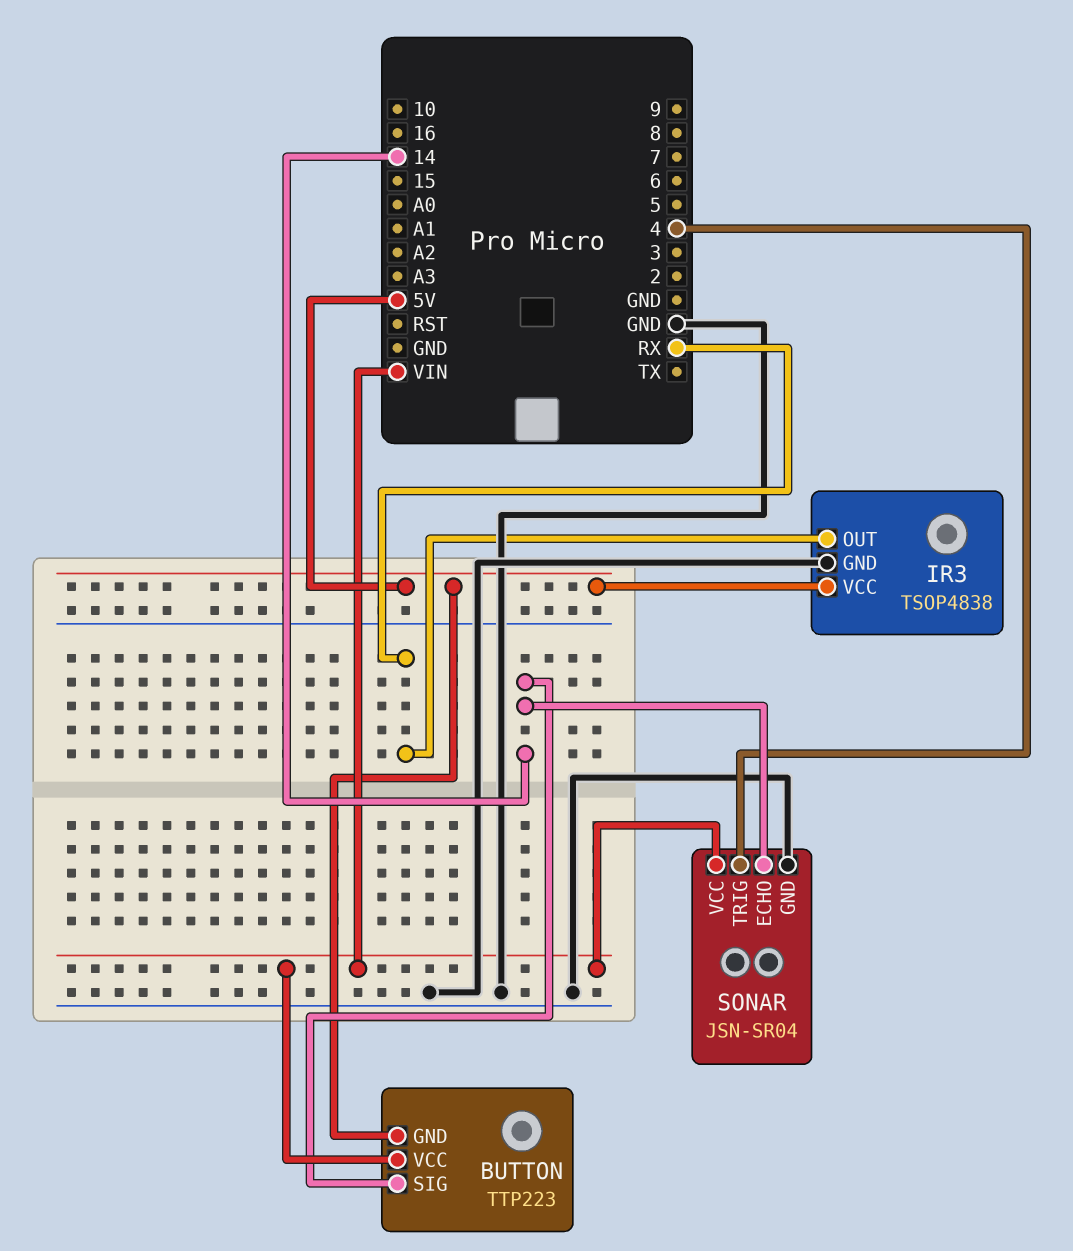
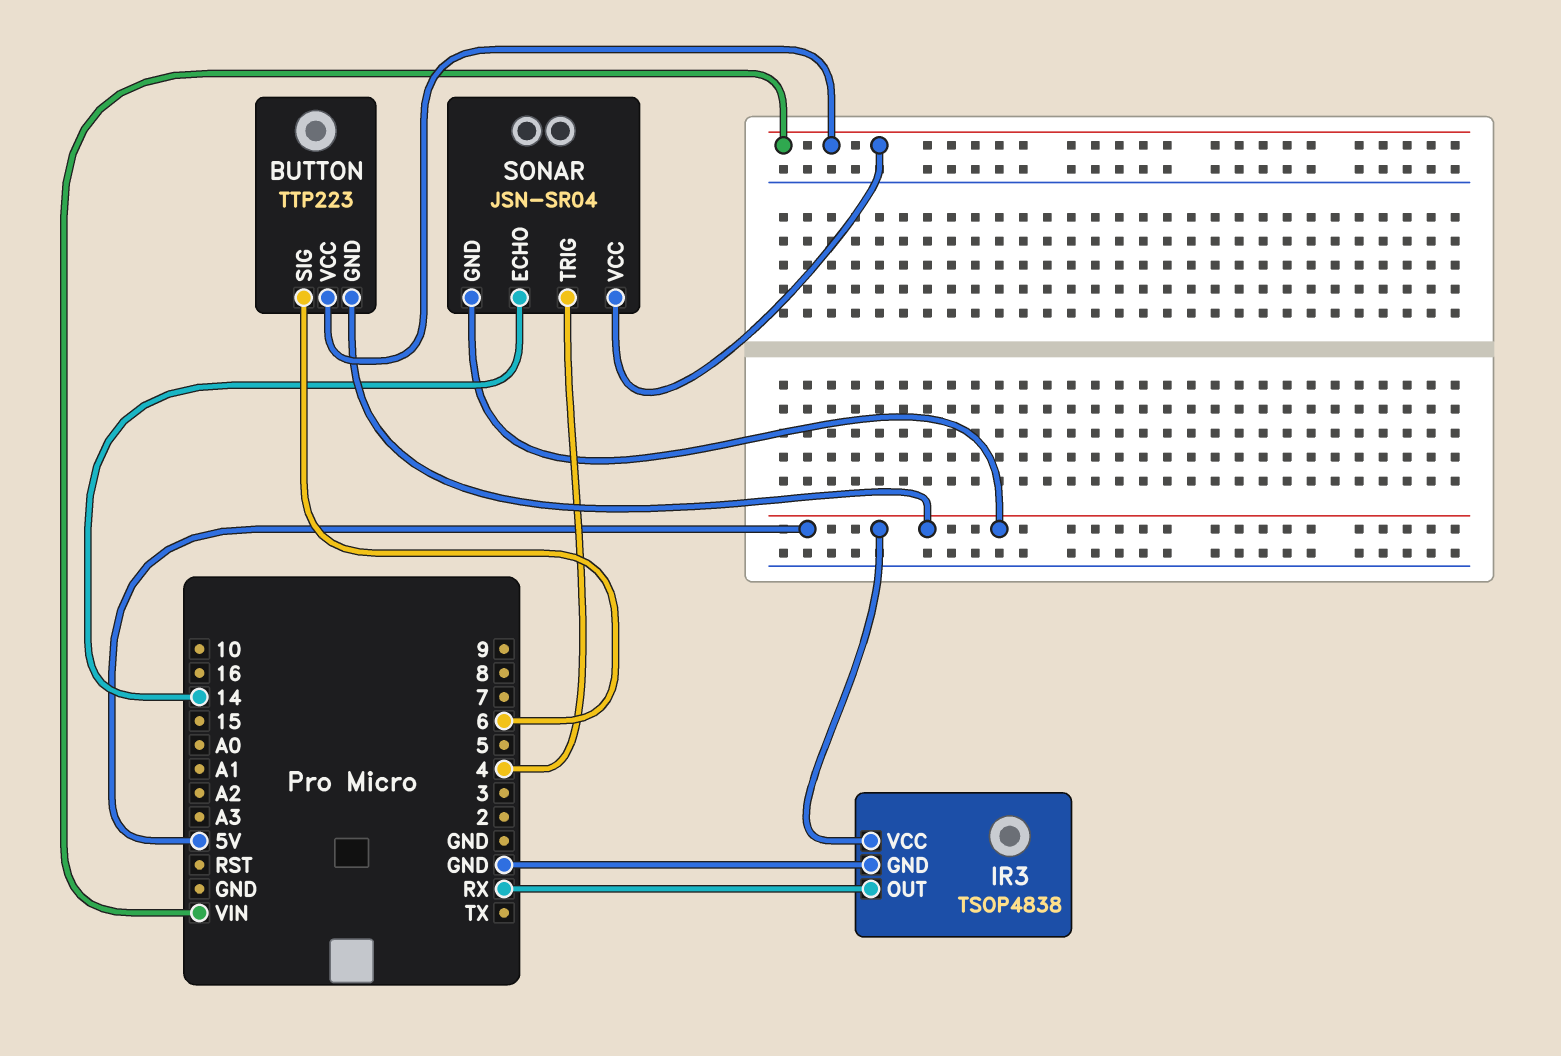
BUTTON pin SIG: 14 -> 6
SONAR pin GND: GND -> 5V

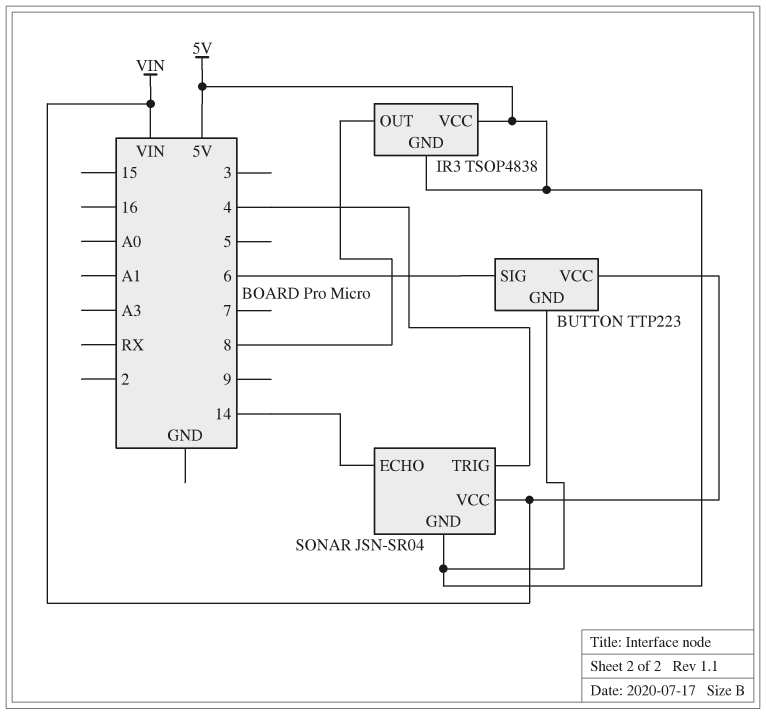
IR3 pin GND: GND -> 5V
IR3 pin OUT: RX -> 8

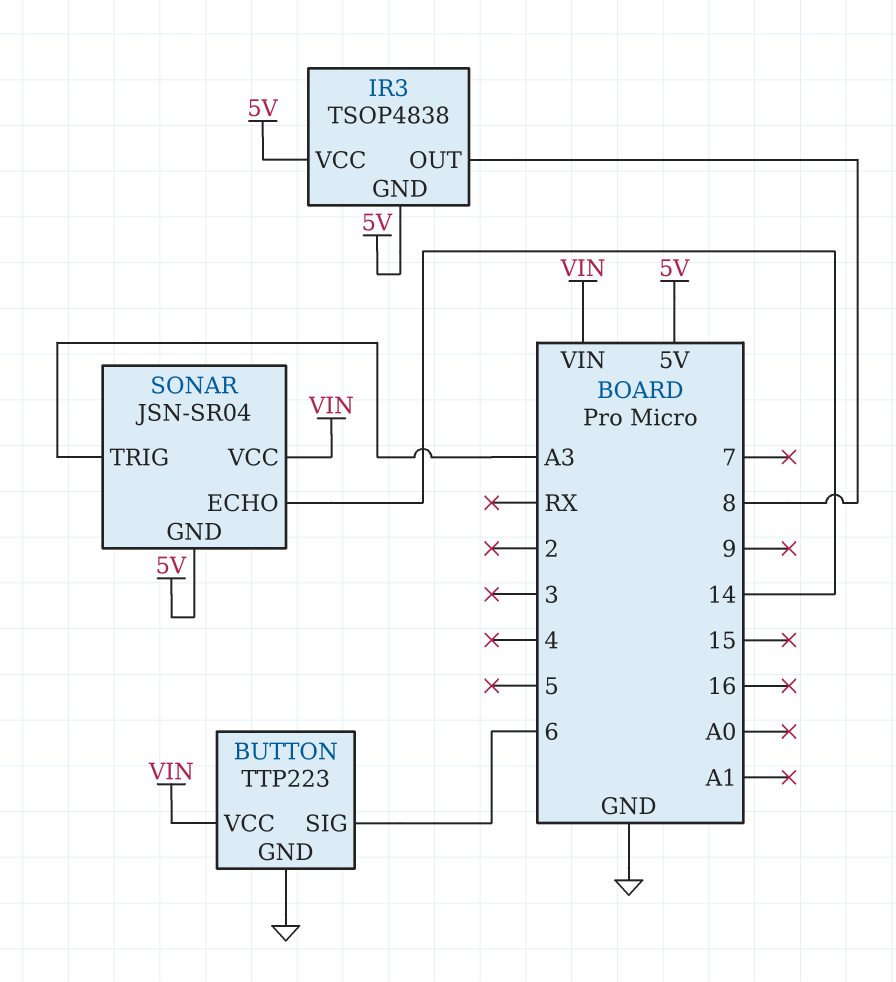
BUTTON pin GND: 5V -> GND
SONAR pin TRIG: 4 -> A3

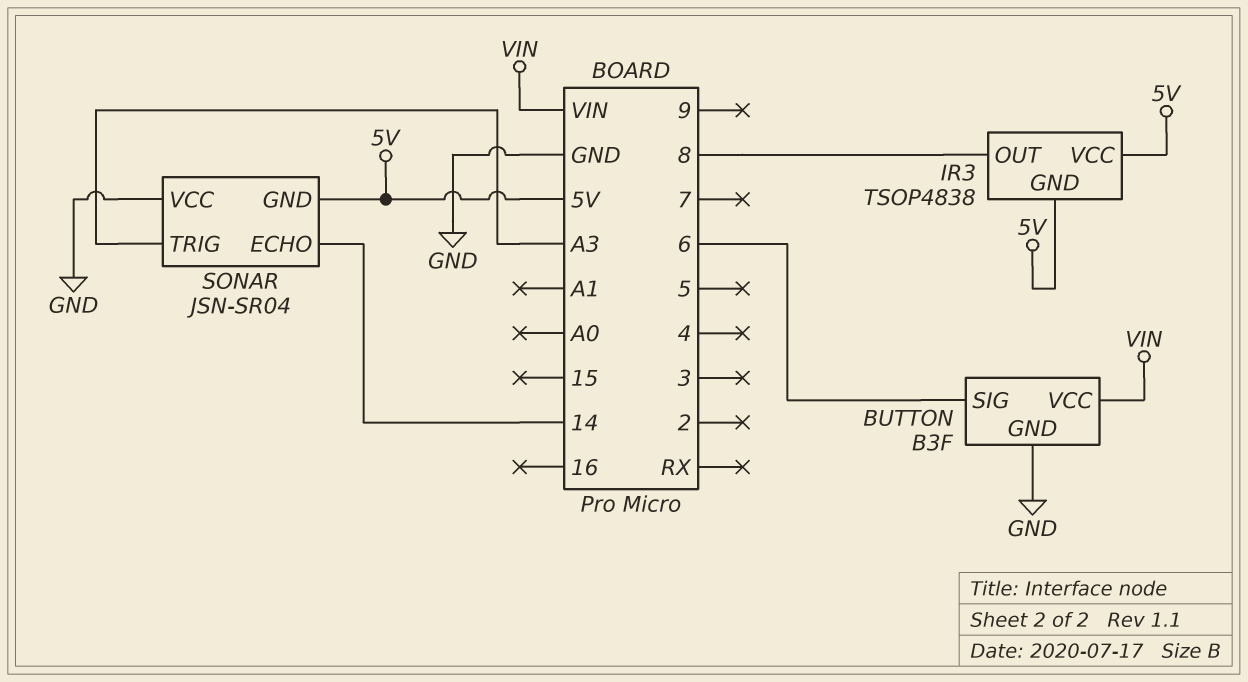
BUTTON: TTP223 -> B3F
SONAR pin VCC: VIN -> GND

